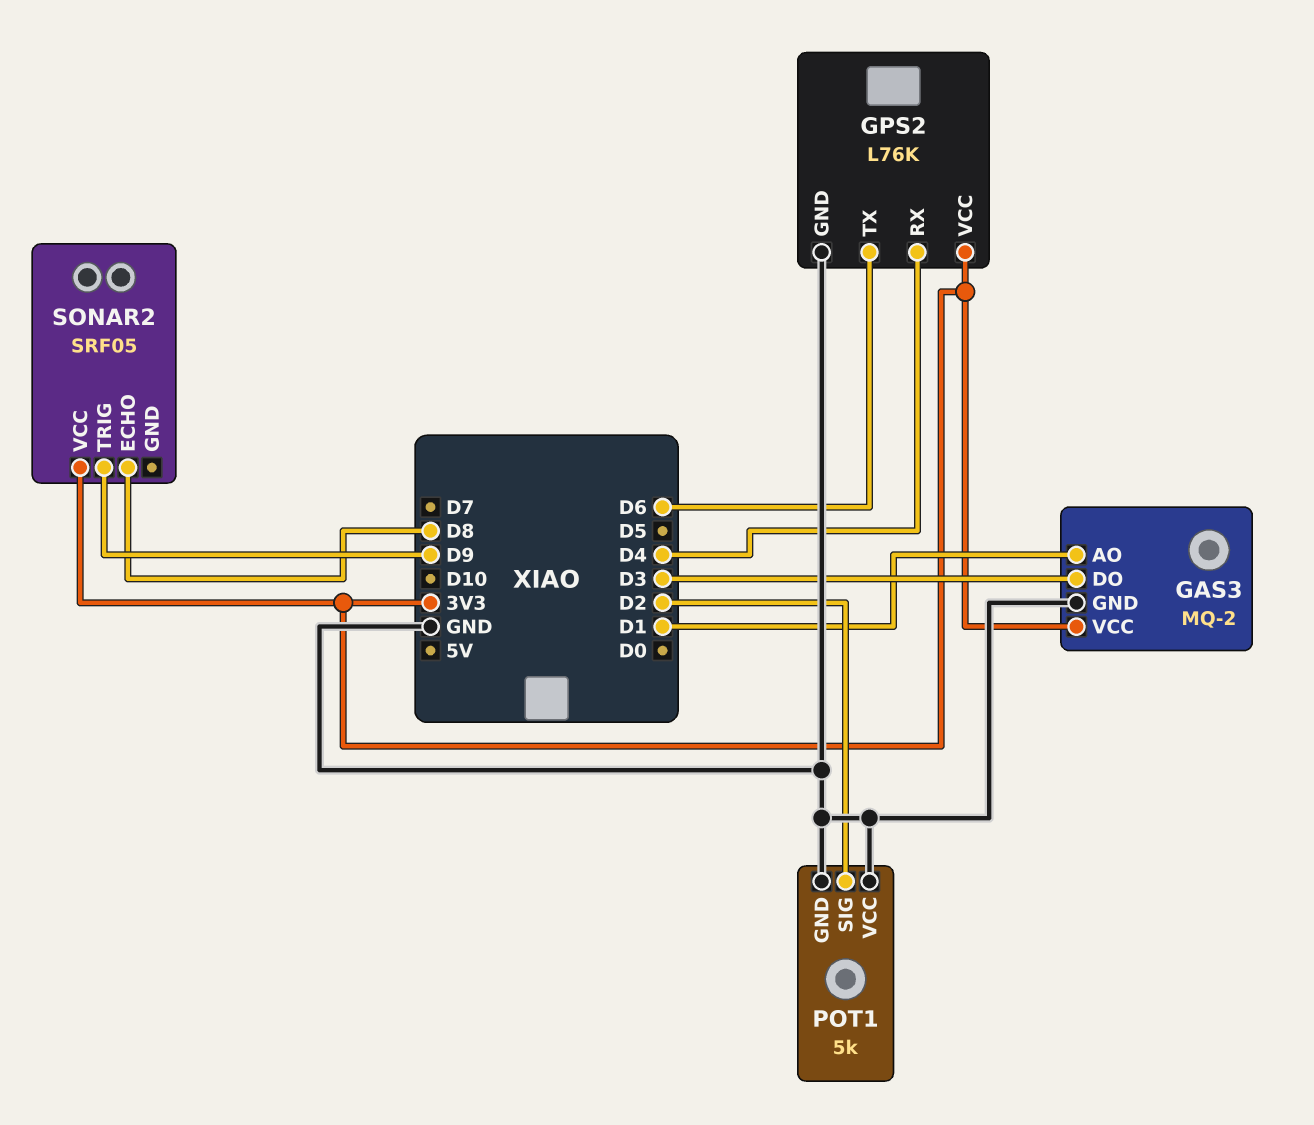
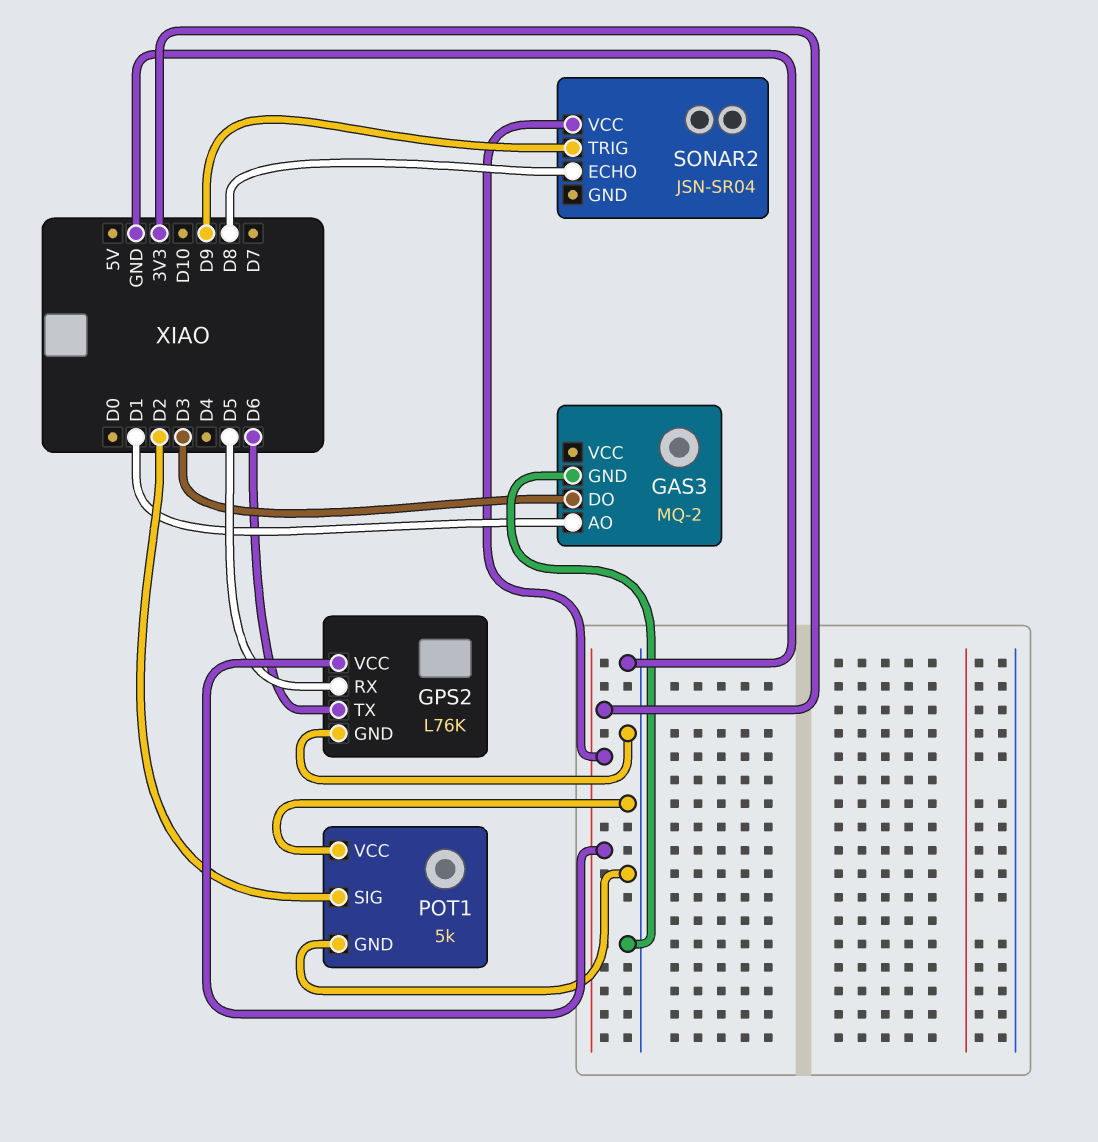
GAS3 pin VCC: 3V3 -> none
GPS2 pin RX: D4 -> D5
SONAR2: SRF05 -> JSN-SR04

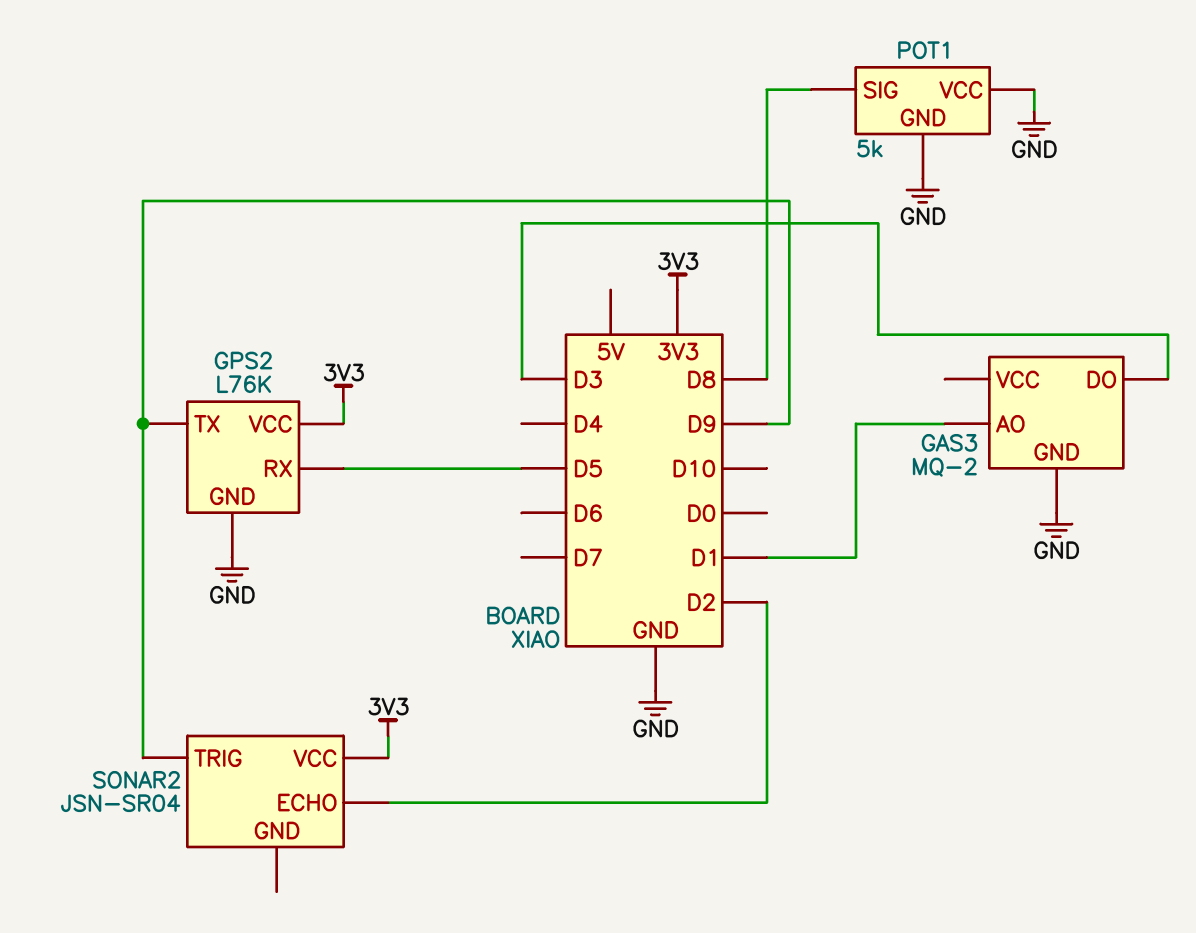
GPS2 pin TX: D6 -> D9
POT1 pin SIG: D2 -> D8
SONAR2 pin ECHO: D8 -> D2

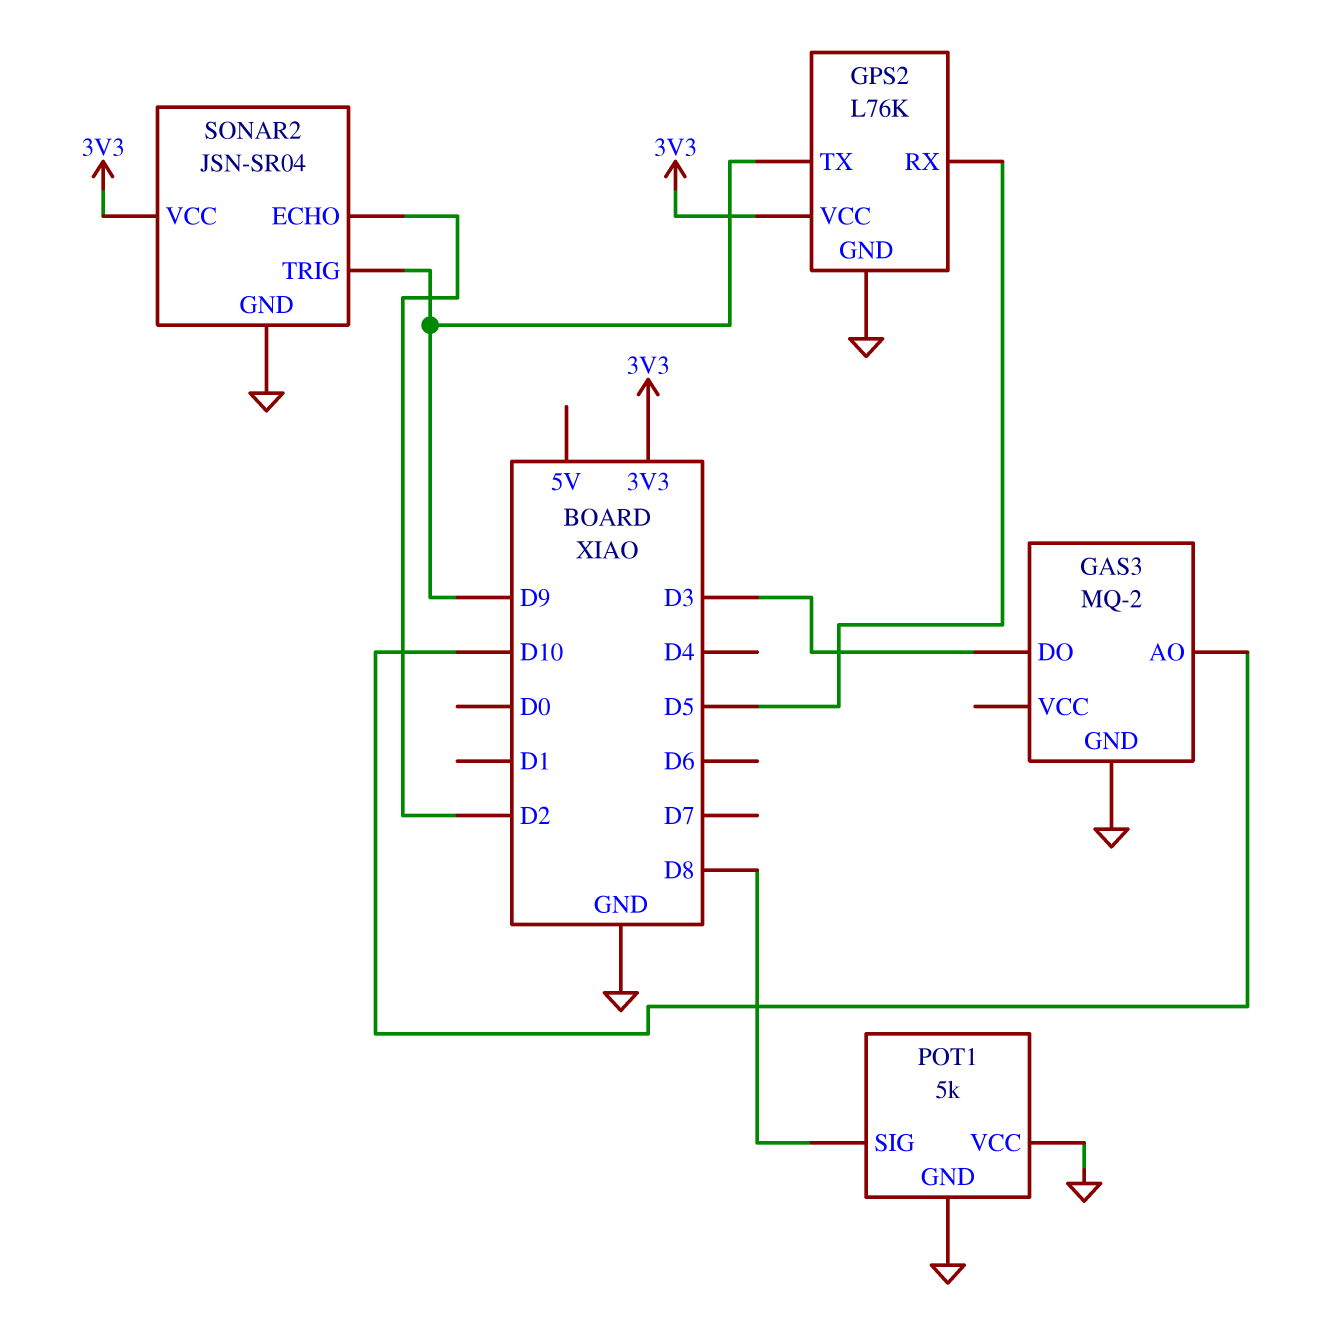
GAS3 pin AO: D1 -> D10
SONAR2 pin GND: none -> GND

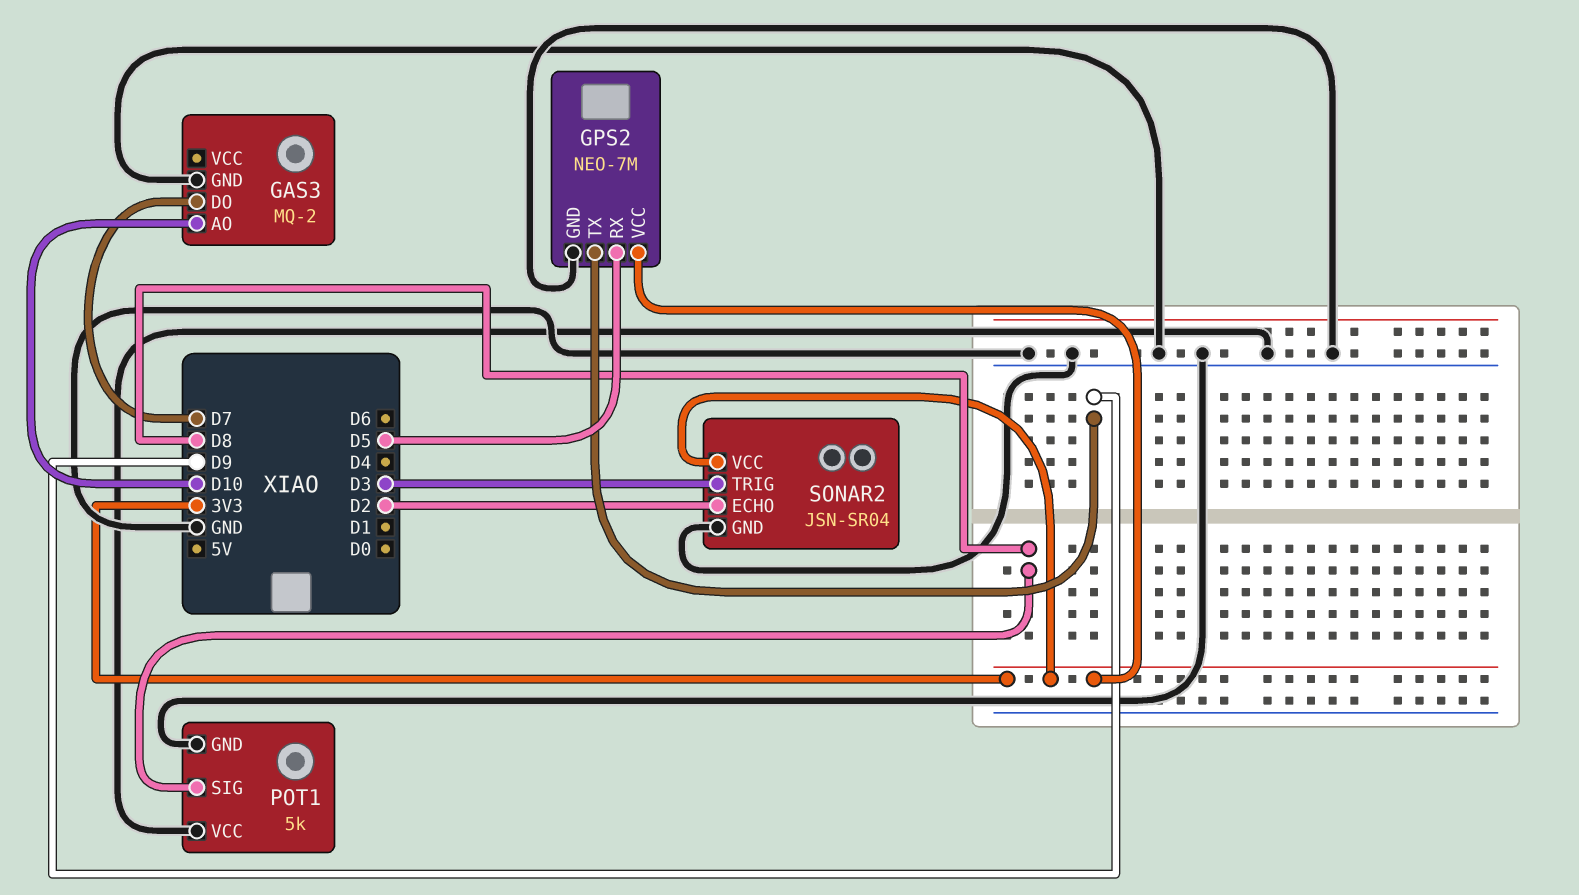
GAS3 pin DO: D3 -> D7
GPS2: L76K -> NEO-7M
SONAR2 pin TRIG: D9 -> D3

